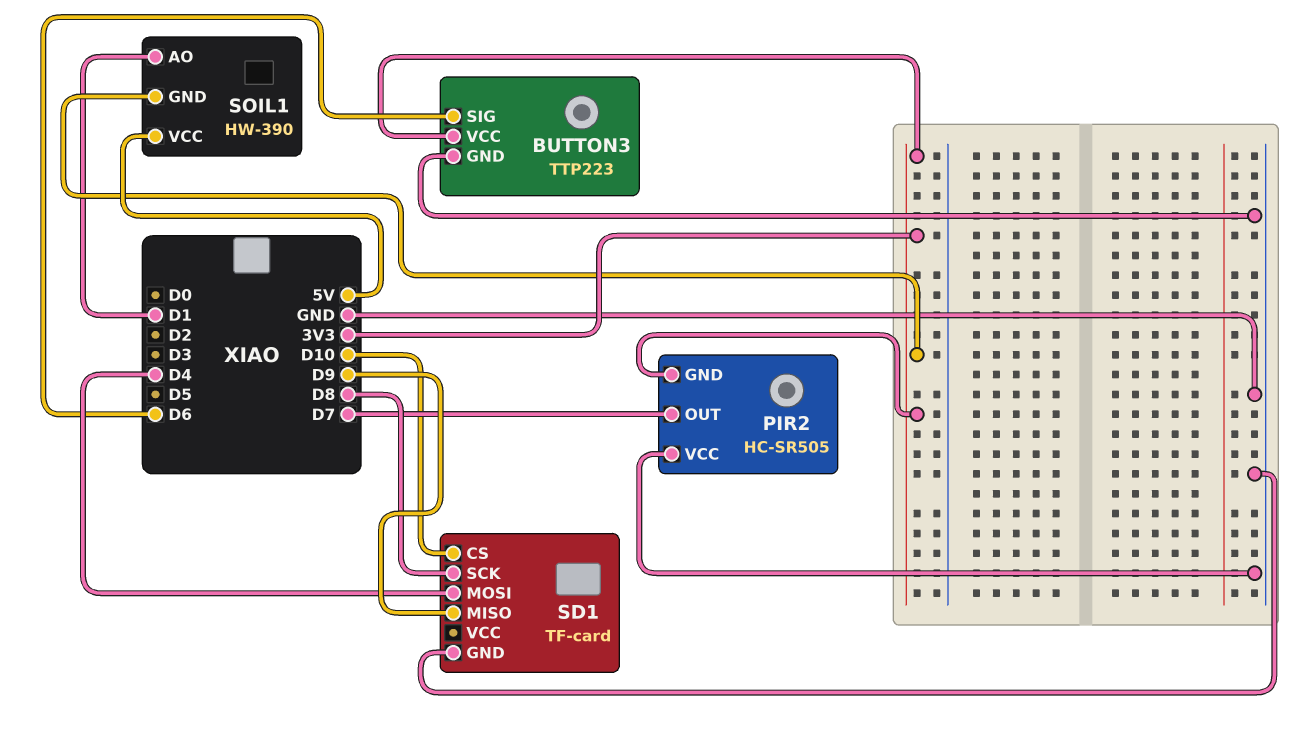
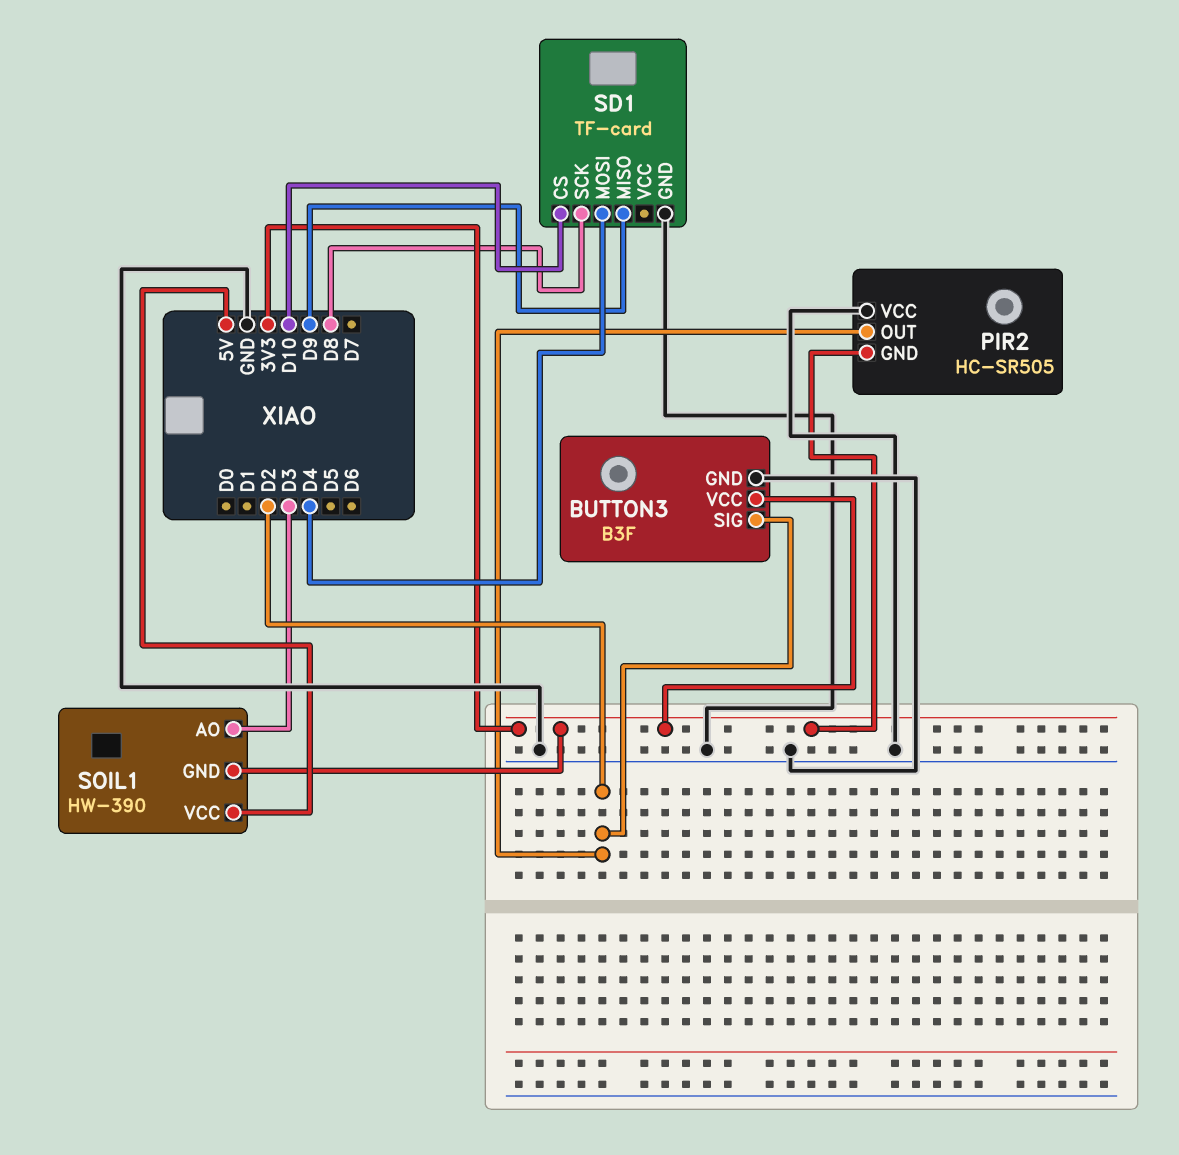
BUTTON3: TTP223 -> B3F
BUTTON3 pin SIG: D6 -> D2
PIR2 pin OUT: D7 -> D2
SOIL1 pin AO: D1 -> D3

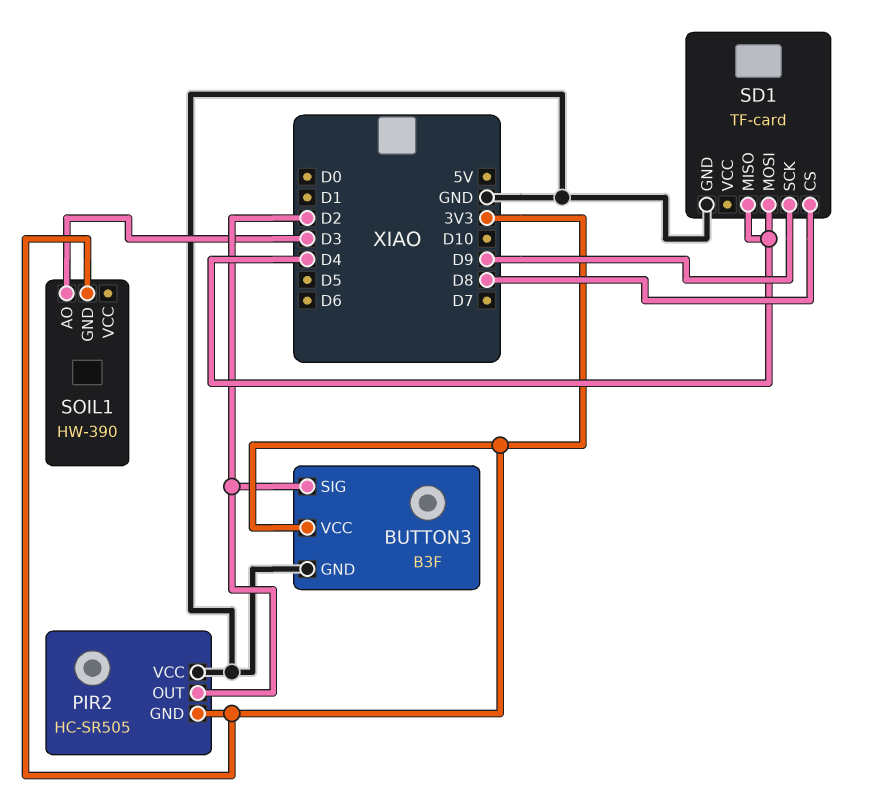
SD1 pin CS: D10 -> D8
SD1 pin MISO: D9 -> D4
SD1 pin SCK: D8 -> D9
SOIL1 pin VCC: 5V -> none

